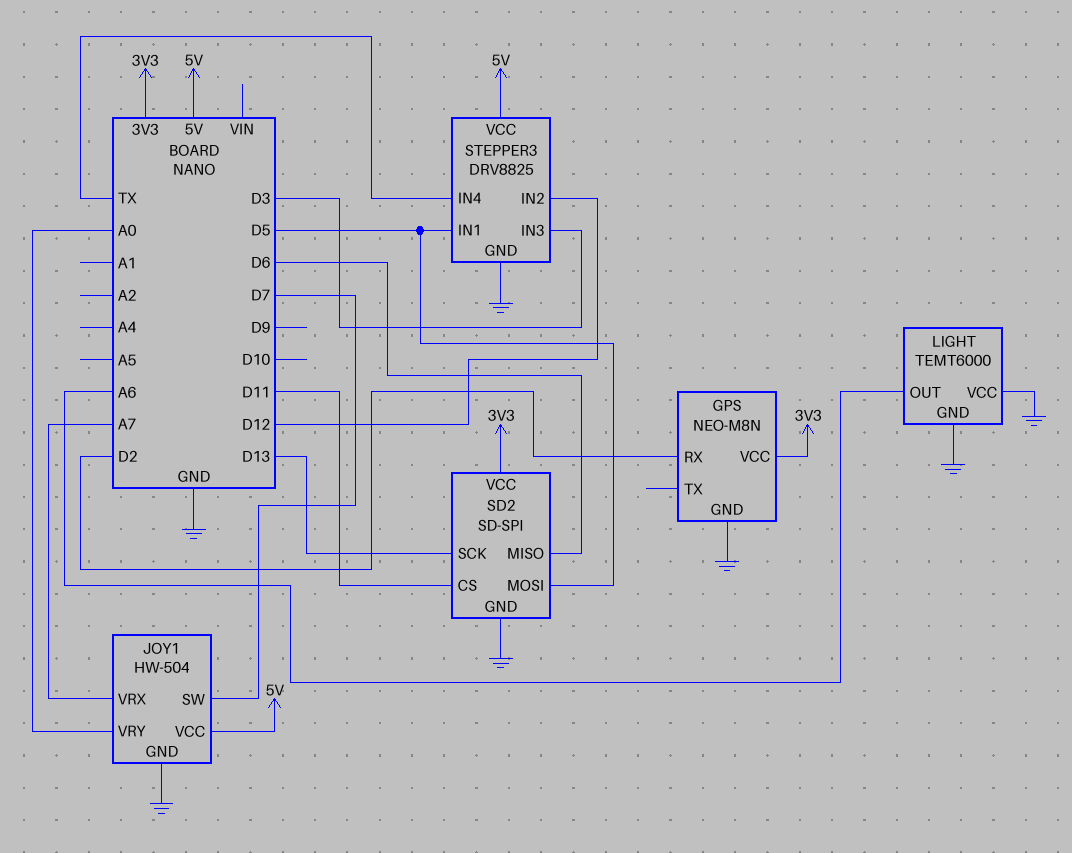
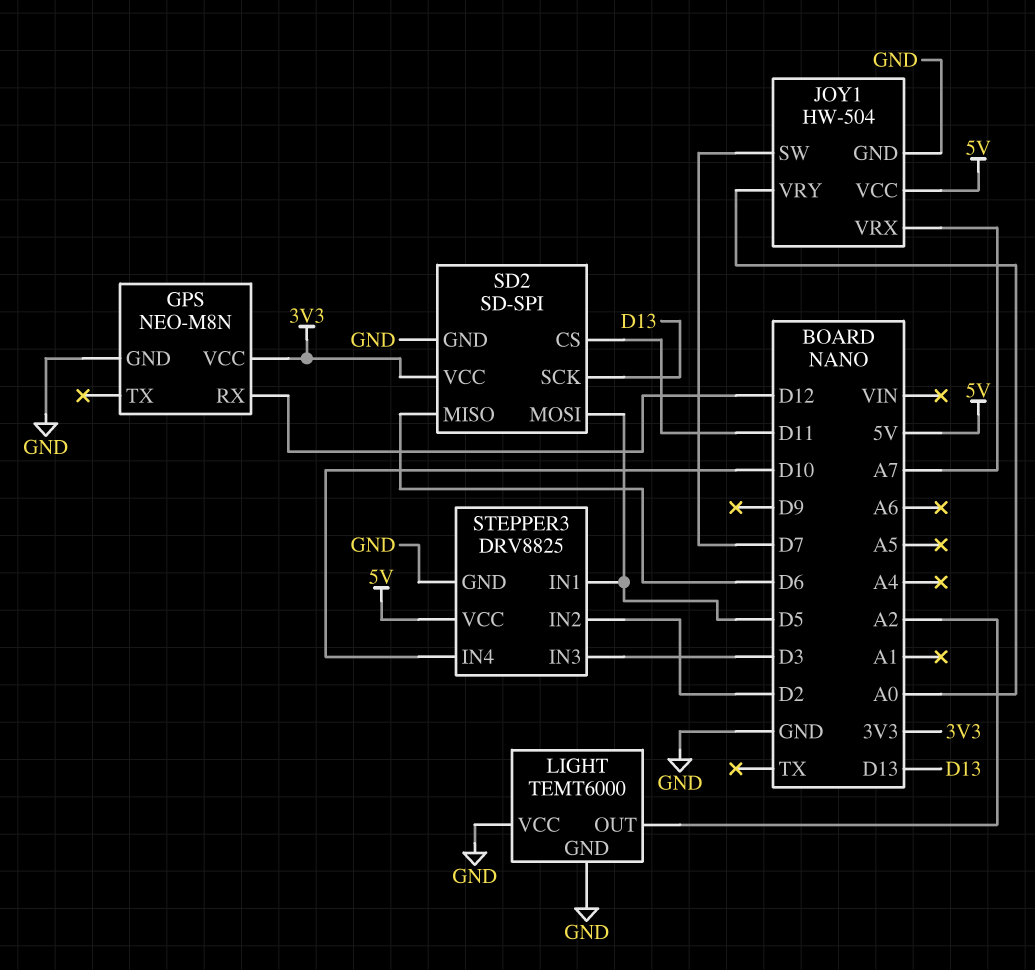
GPS pin RX: D2 -> D12
LIGHT pin OUT: A6 -> A2
STEPPER3 pin IN2: D12 -> D2
STEPPER3 pin IN4: TX -> D10

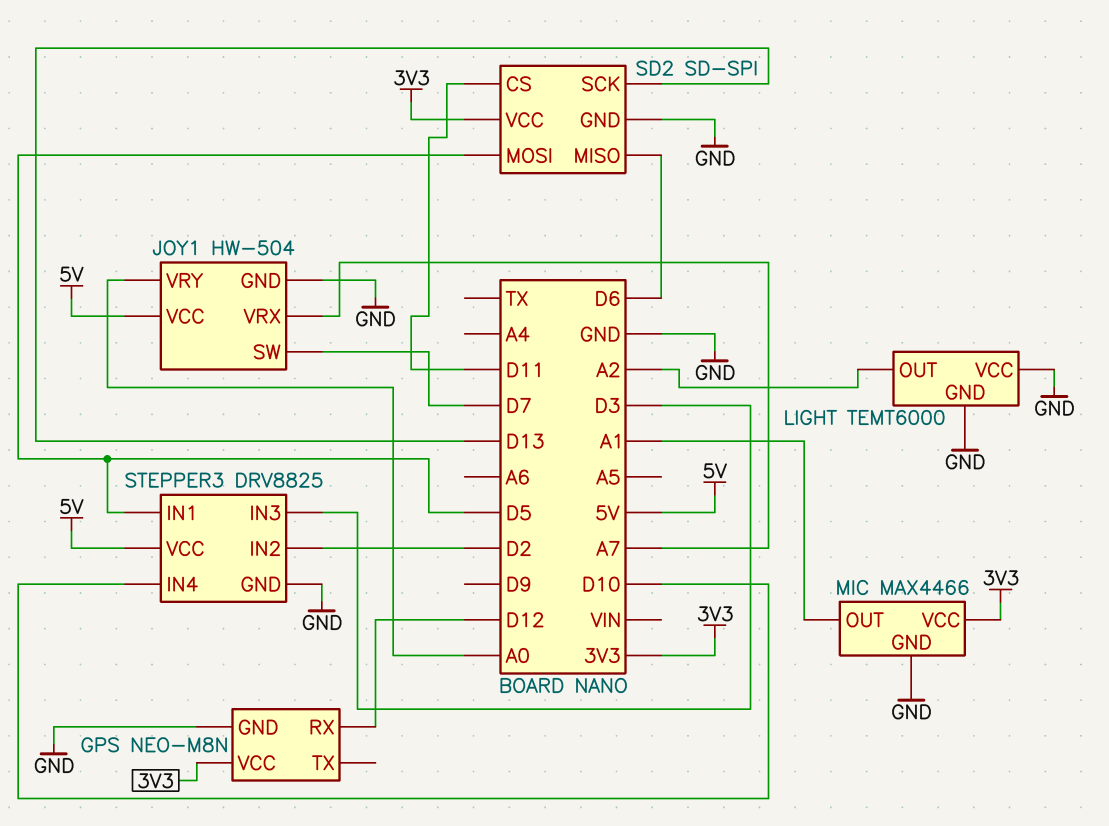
MIC: none -> MAX4466
MIC pin GND: none -> GND
MIC pin OUT: none -> A1
MIC pin VCC: none -> 3V3

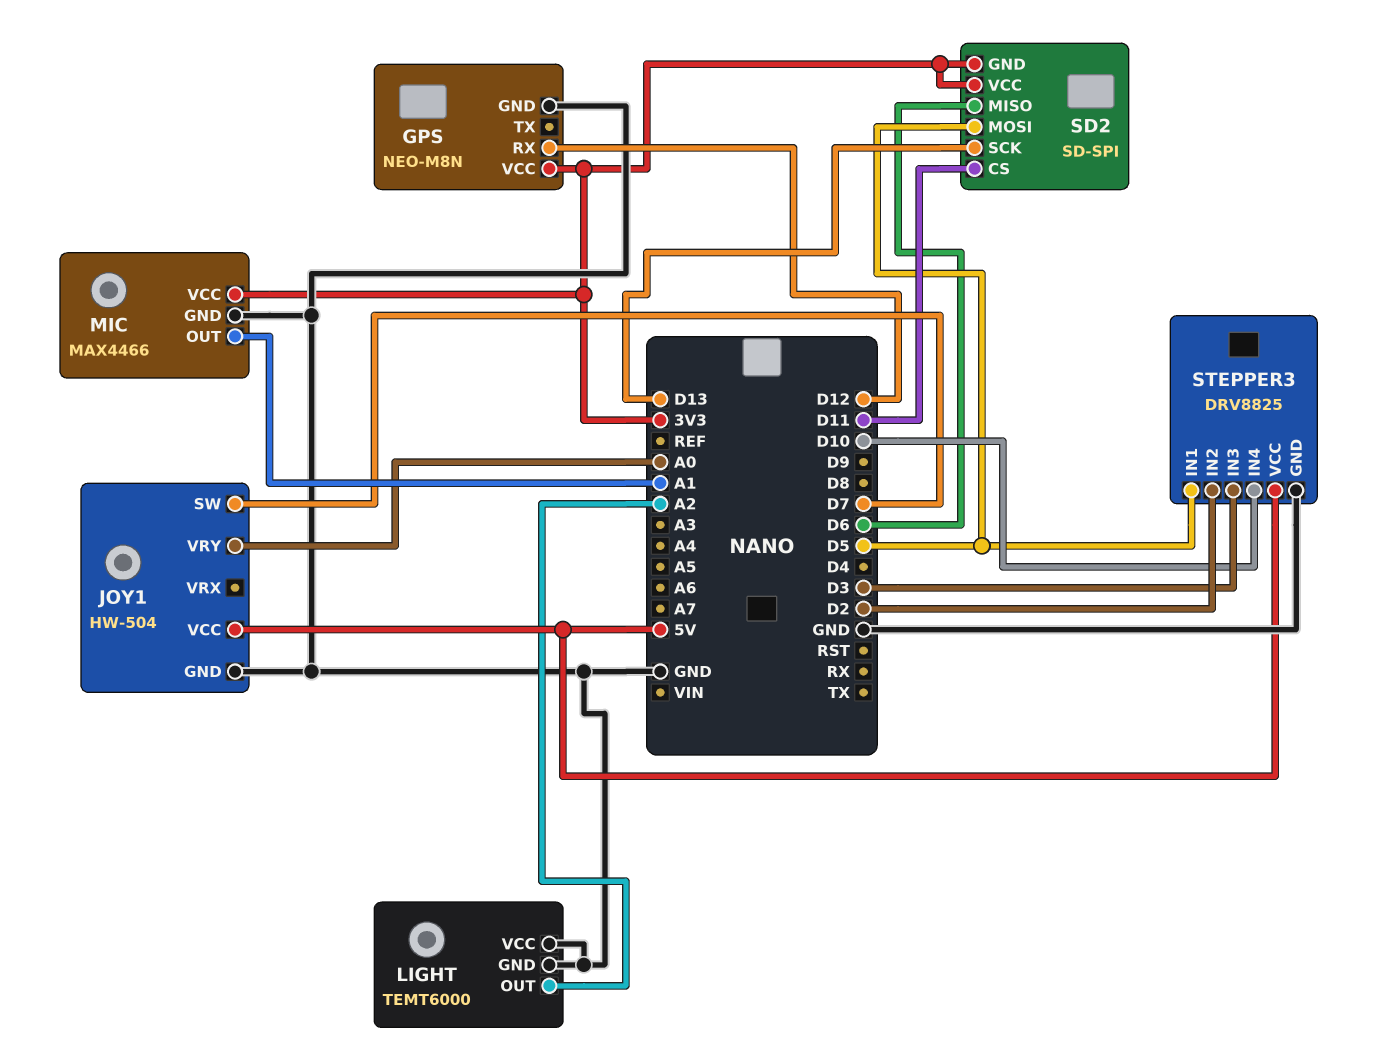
JOY1 pin VRX: A7 -> none
SD2 pin GND: GND -> 3V3

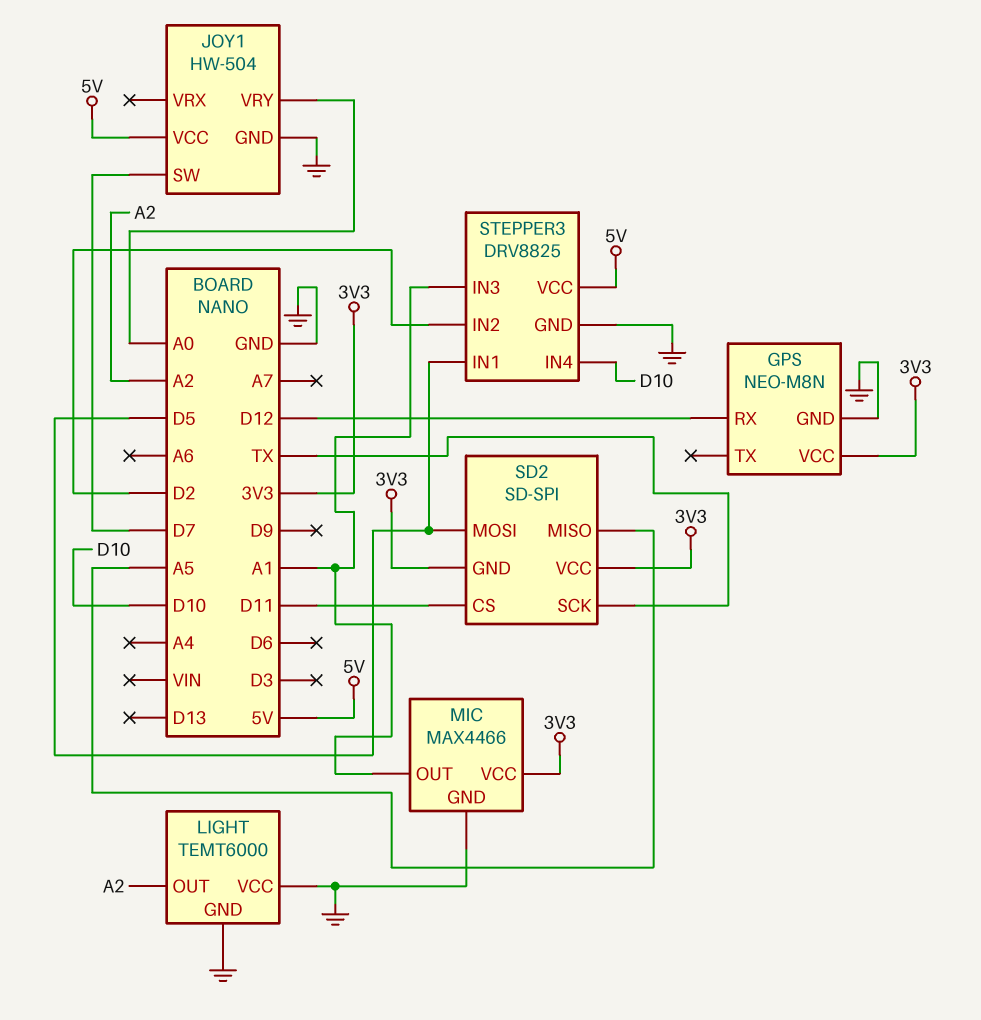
SD2 pin MISO: D6 -> A5
SD2 pin SCK: D13 -> TX
STEPPER3 pin IN3: D3 -> A1

